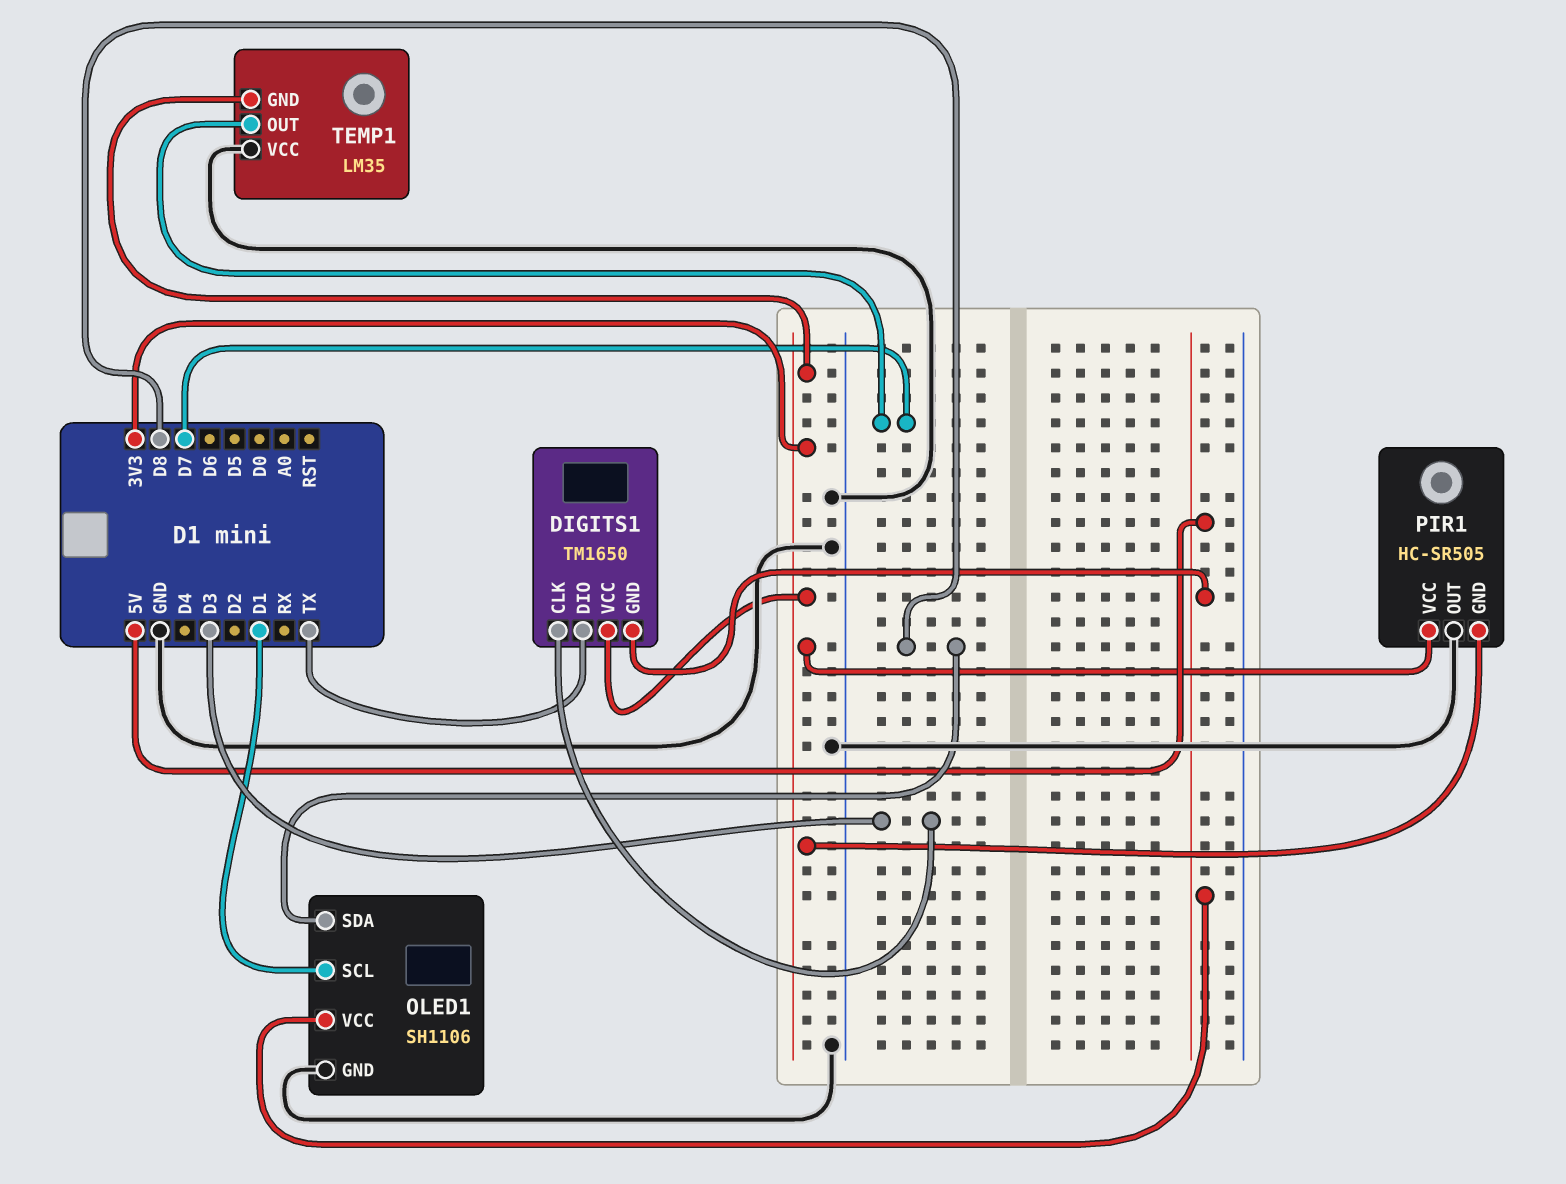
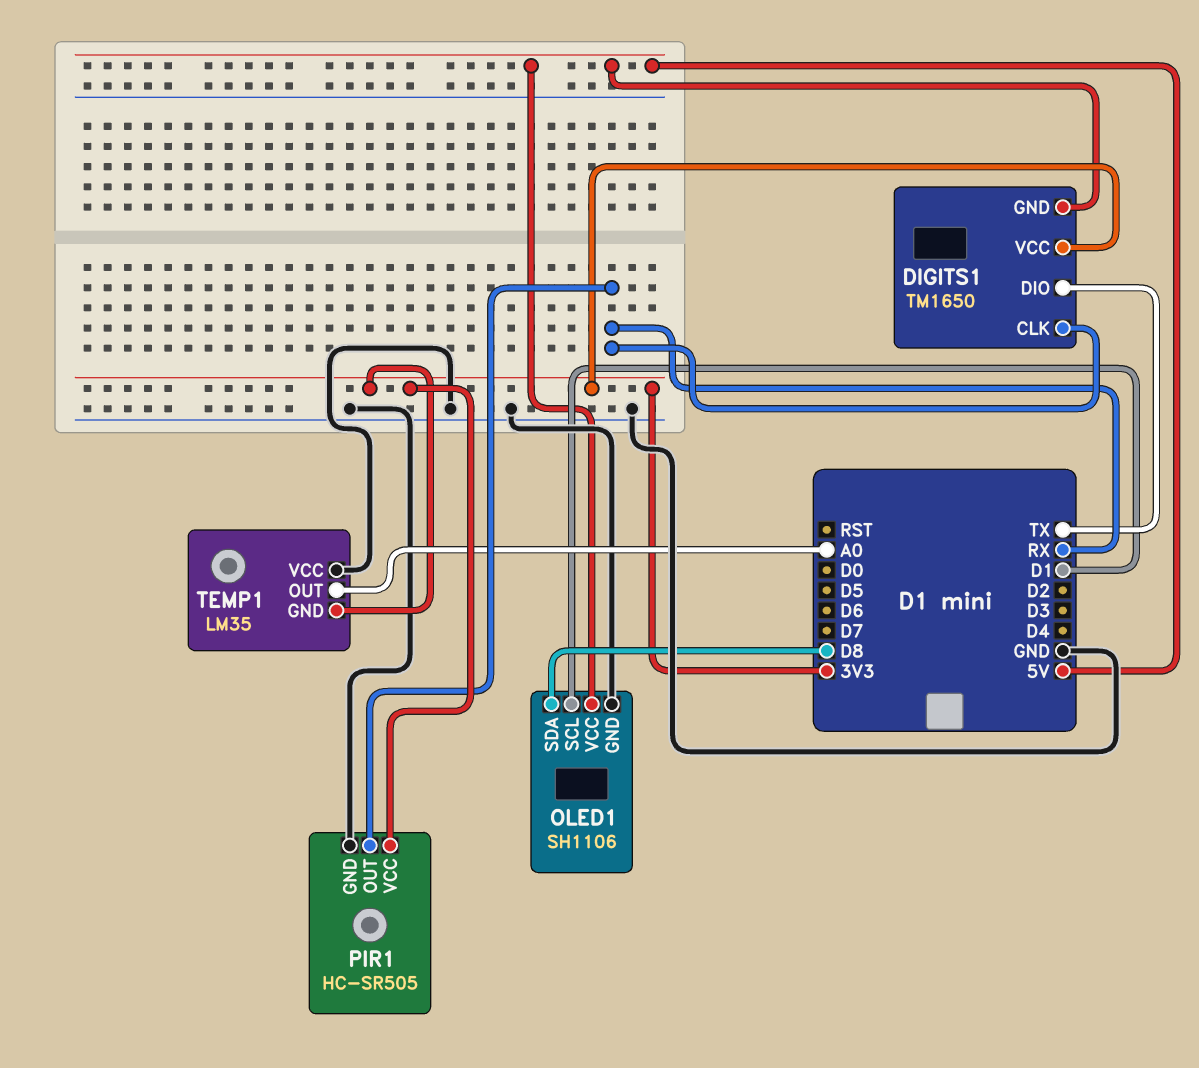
DIGITS1 pin CLK: D3 -> RX
PIR1 pin GND: 3V3 -> GND
PIR1 pin OUT: GND -> RX
TEMP1 pin OUT: D7 -> A0

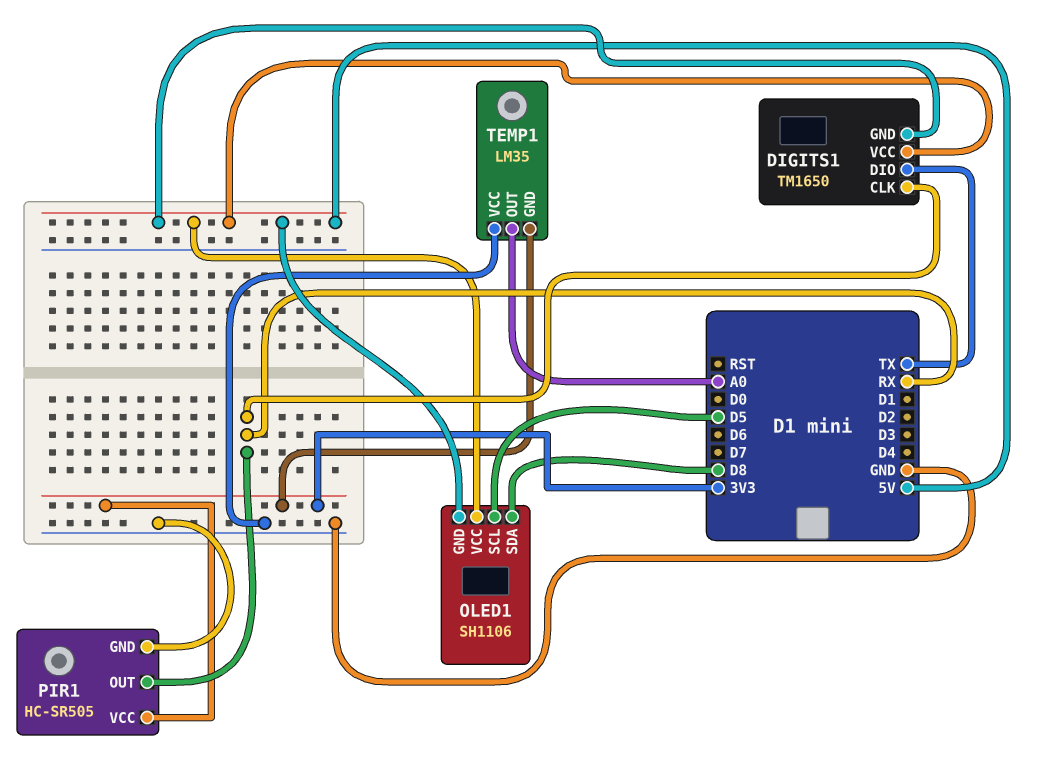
DIGITS1 pin VCC: 3V3 -> 5V
OLED1 pin GND: GND -> 5V
OLED1 pin SCL: D1 -> D5

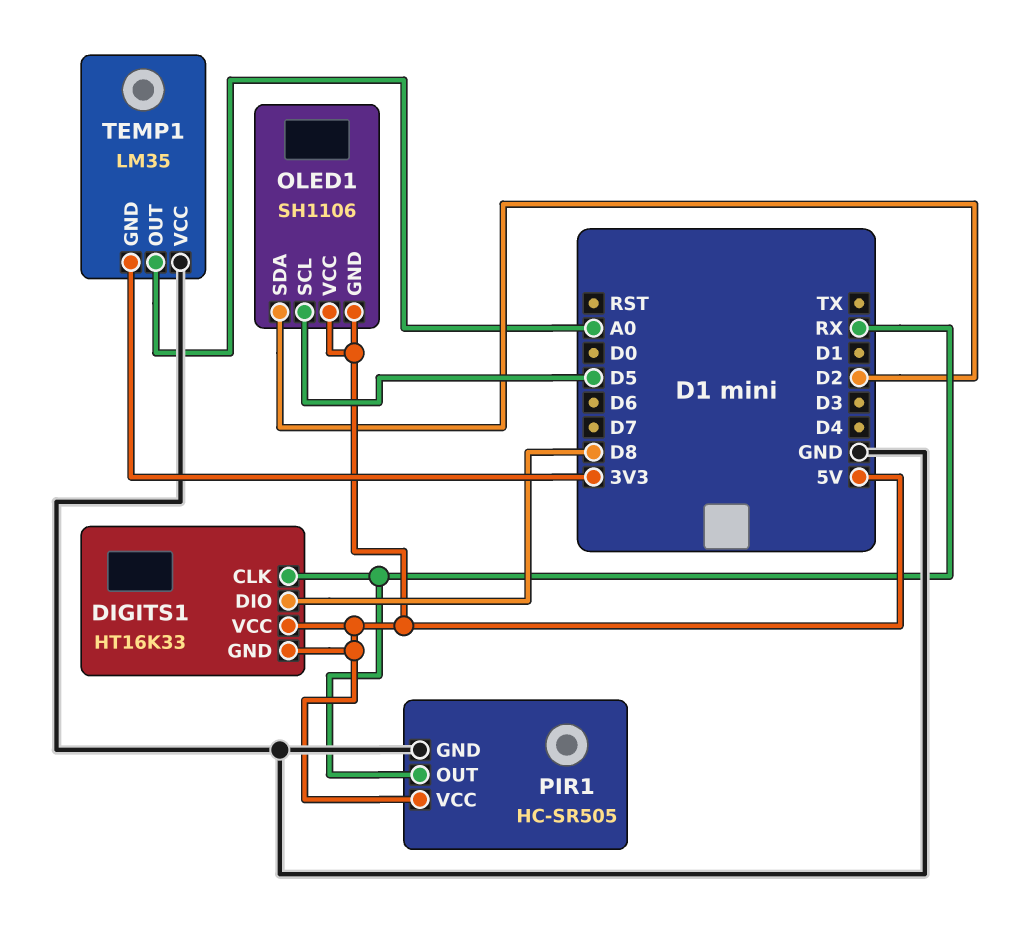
DIGITS1: TM1650 -> HT16K33
DIGITS1 pin DIO: TX -> D8
OLED1 pin SDA: D8 -> D2
PIR1 pin VCC: 3V3 -> 5V

